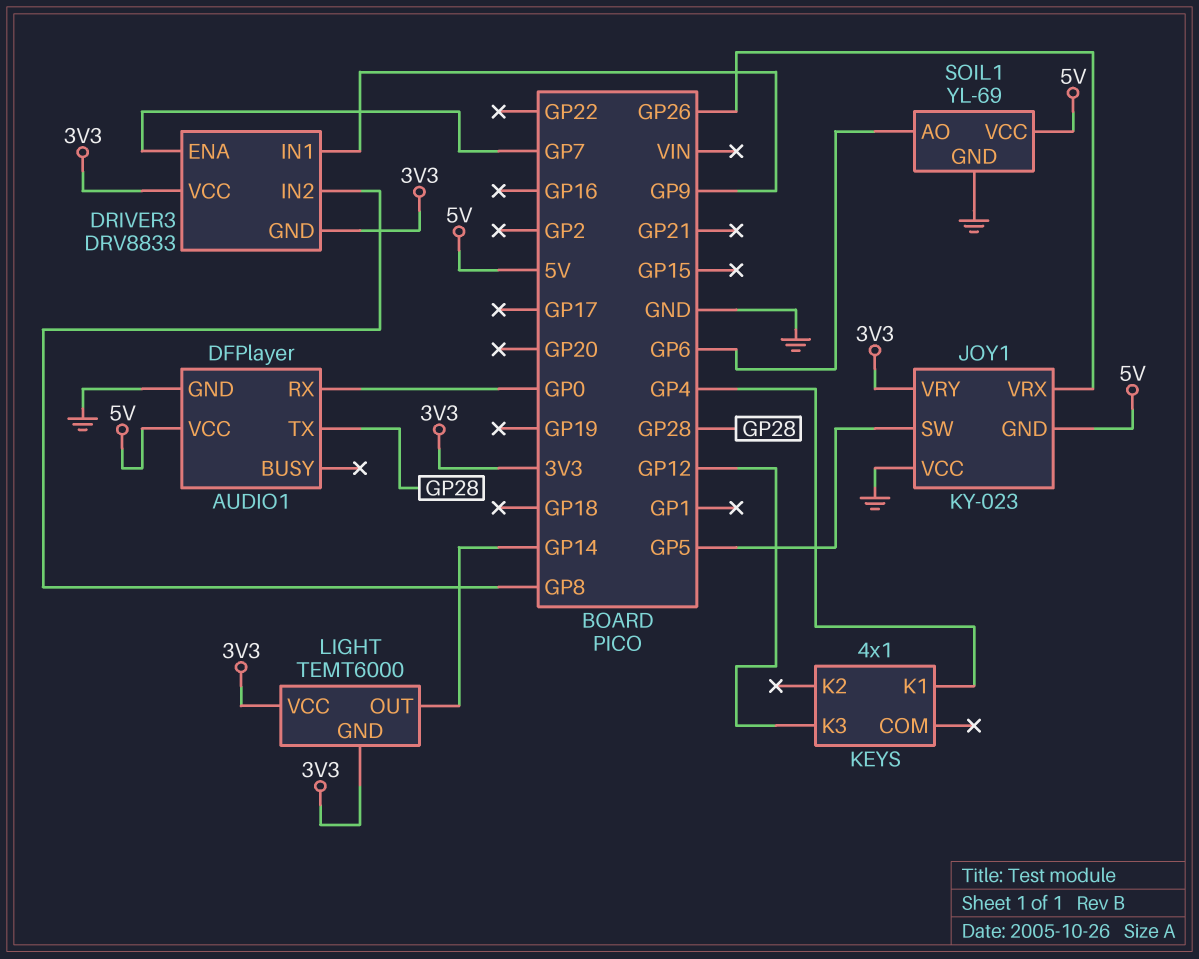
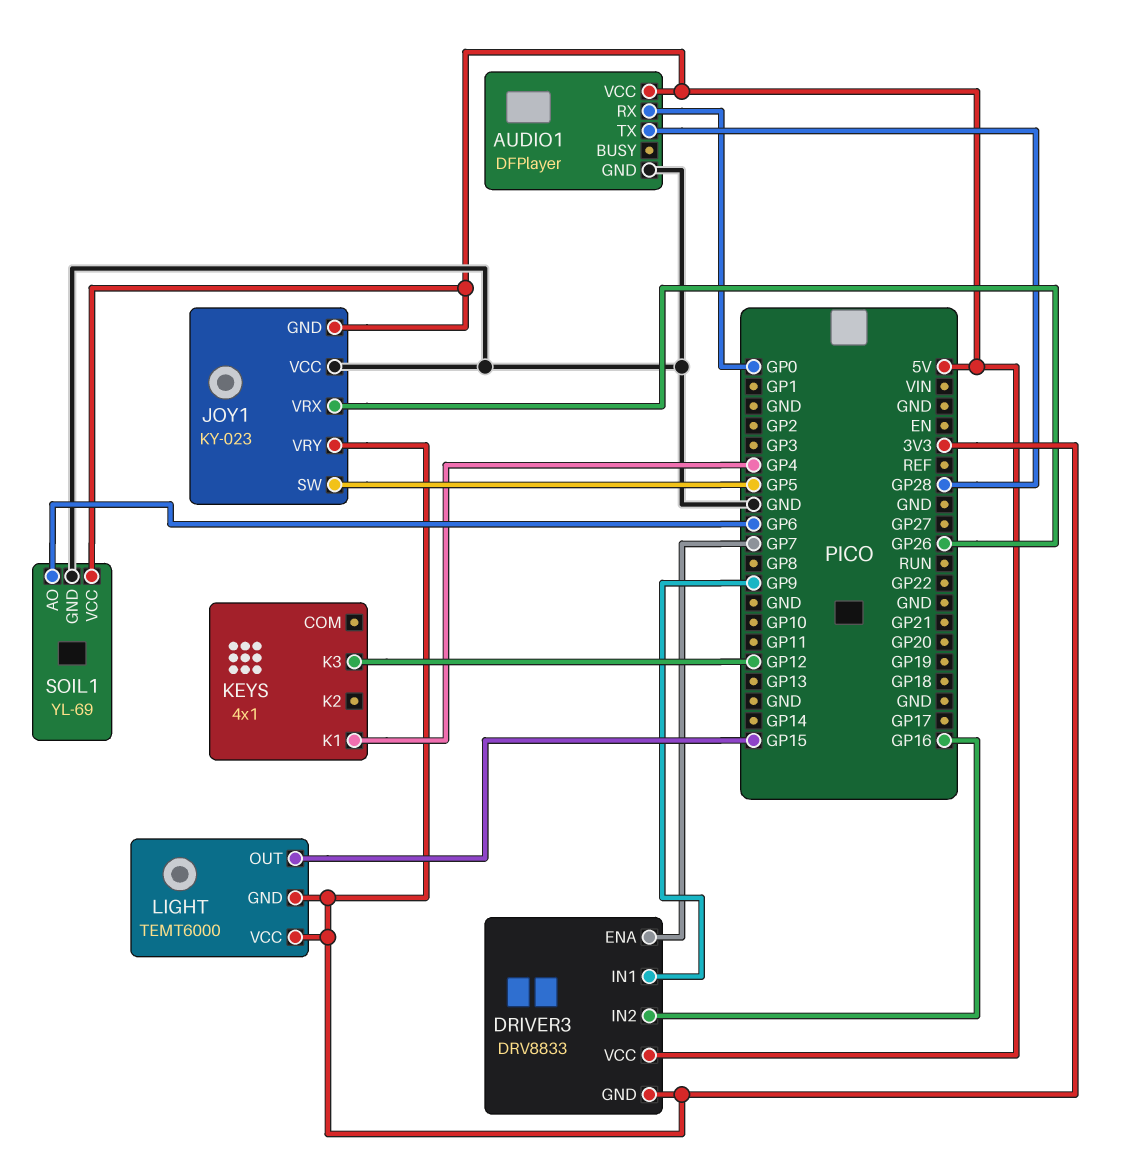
DRIVER3 pin IN2: GP8 -> GP16
DRIVER3 pin VCC: 3V3 -> 5V
LIGHT pin OUT: GP14 -> GP15

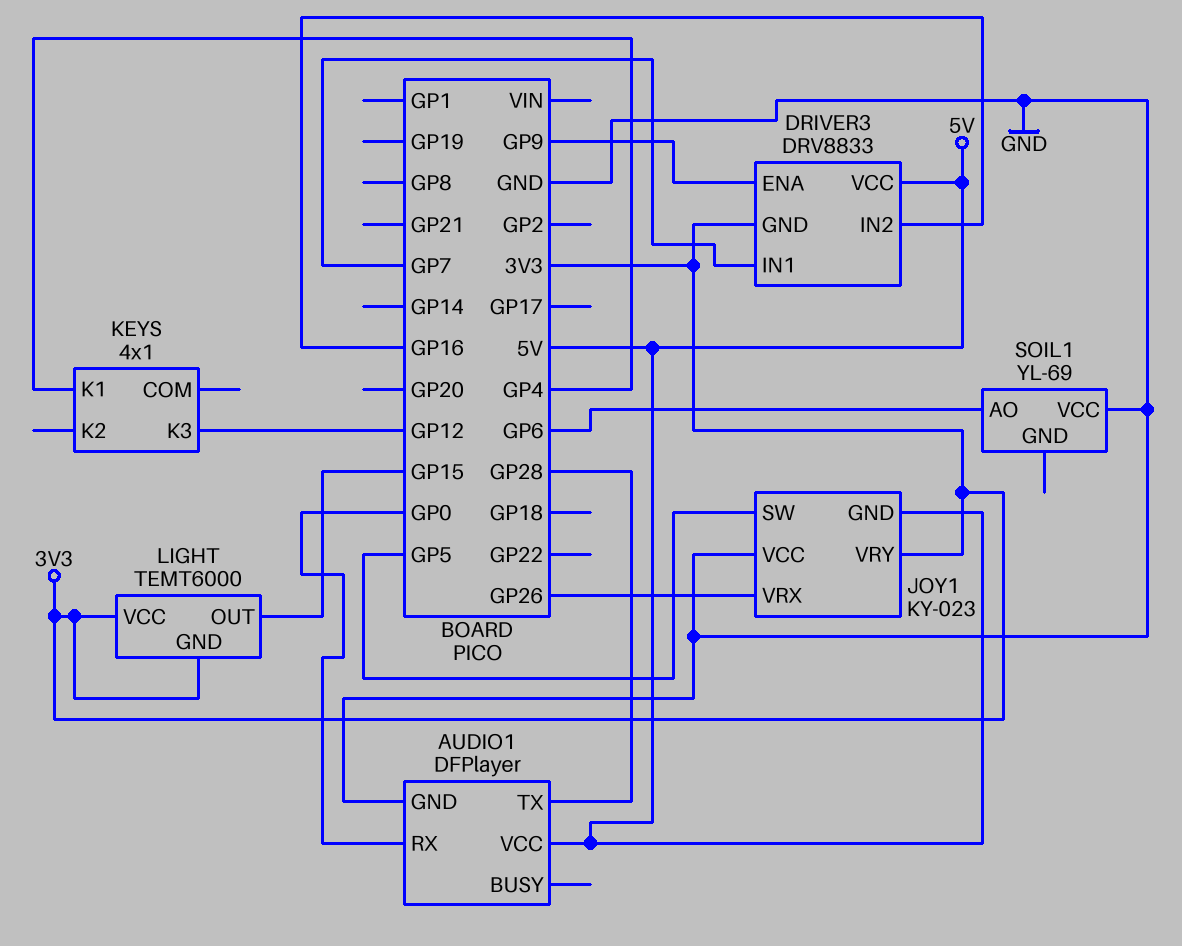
DRIVER3 pin ENA: GP7 -> GP9
DRIVER3 pin IN1: GP9 -> GP7
SOIL1 pin GND: GND -> none
SOIL1 pin VCC: 5V -> GND

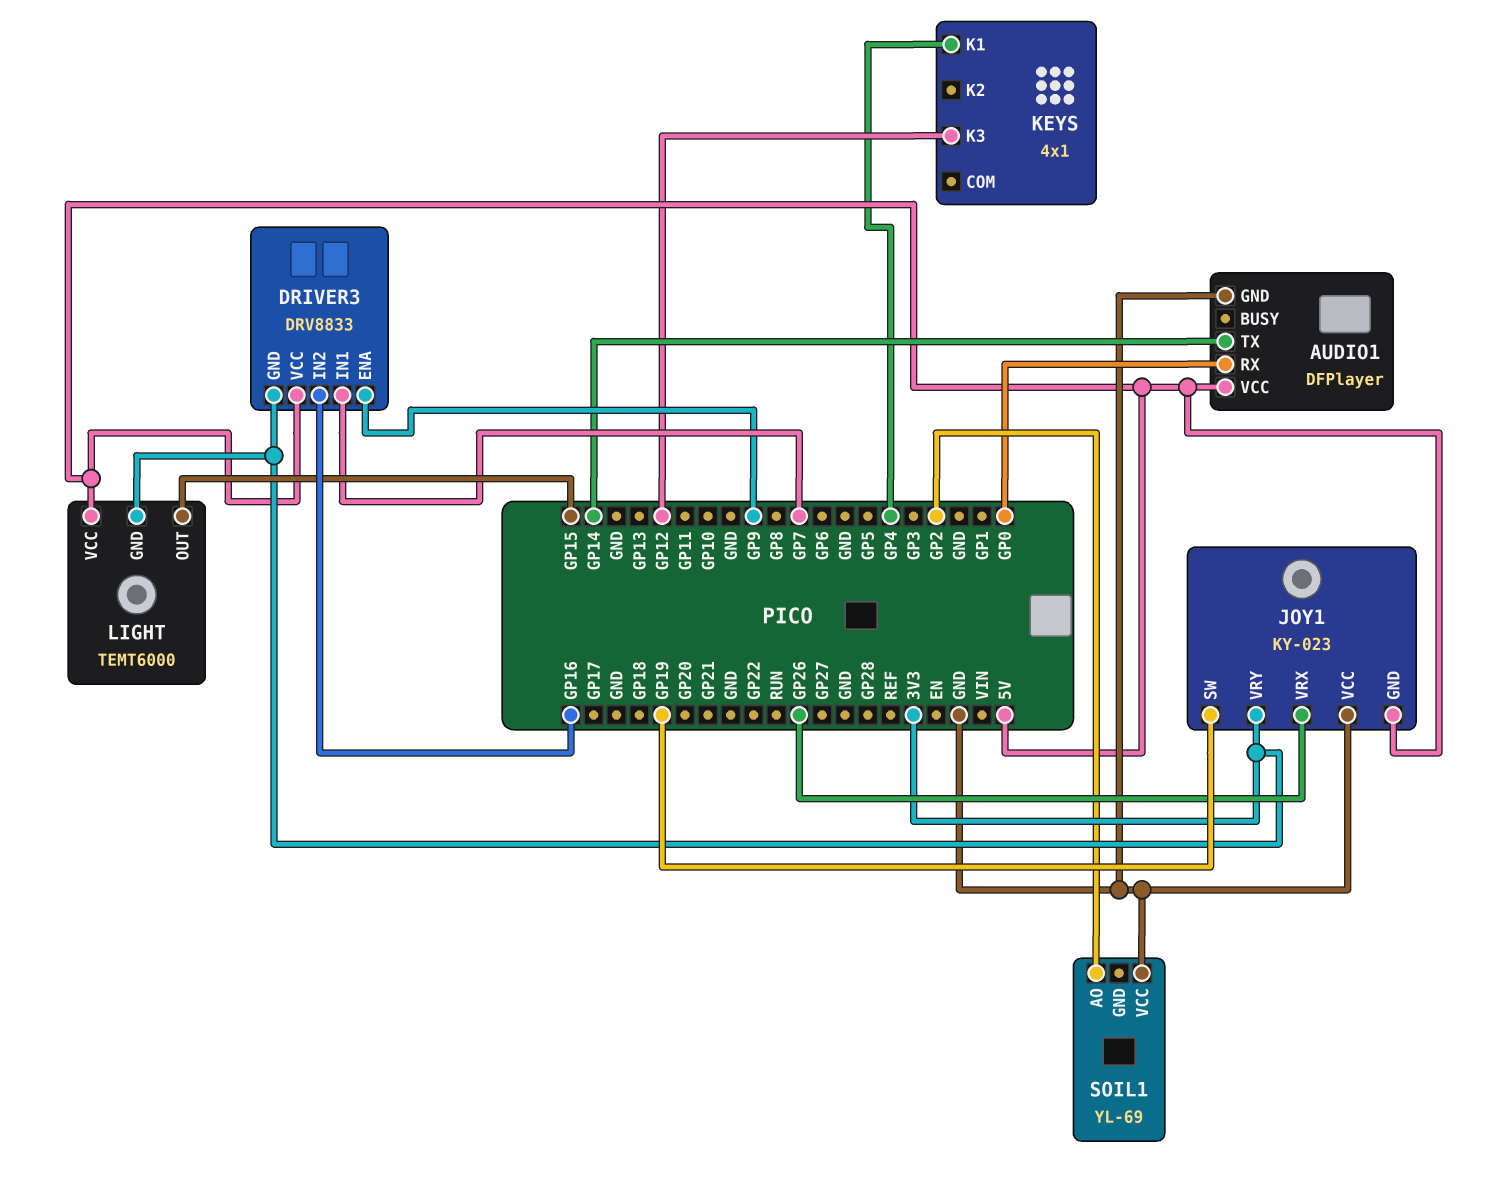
AUDIO1 pin TX: GP28 -> GP14
JOY1 pin SW: GP5 -> GP19
LIGHT pin VCC: 3V3 -> 5V
SOIL1 pin AO: GP6 -> GP2

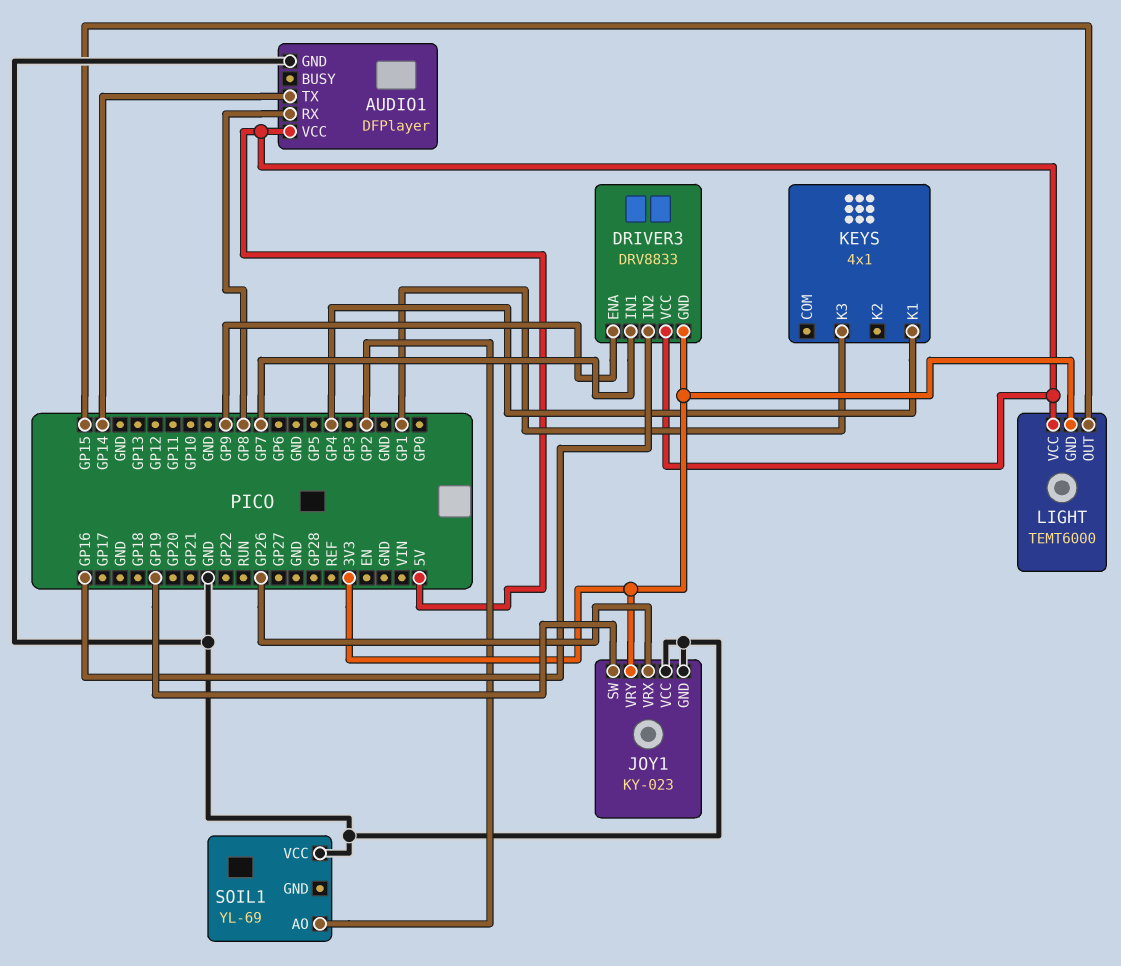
AUDIO1 pin RX: GP0 -> GP8
JOY1 pin GND: 5V -> GND
KEYS pin K3: GP12 -> GP1

